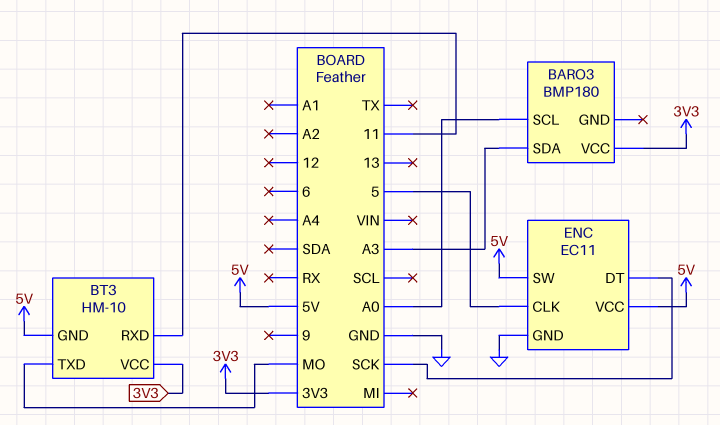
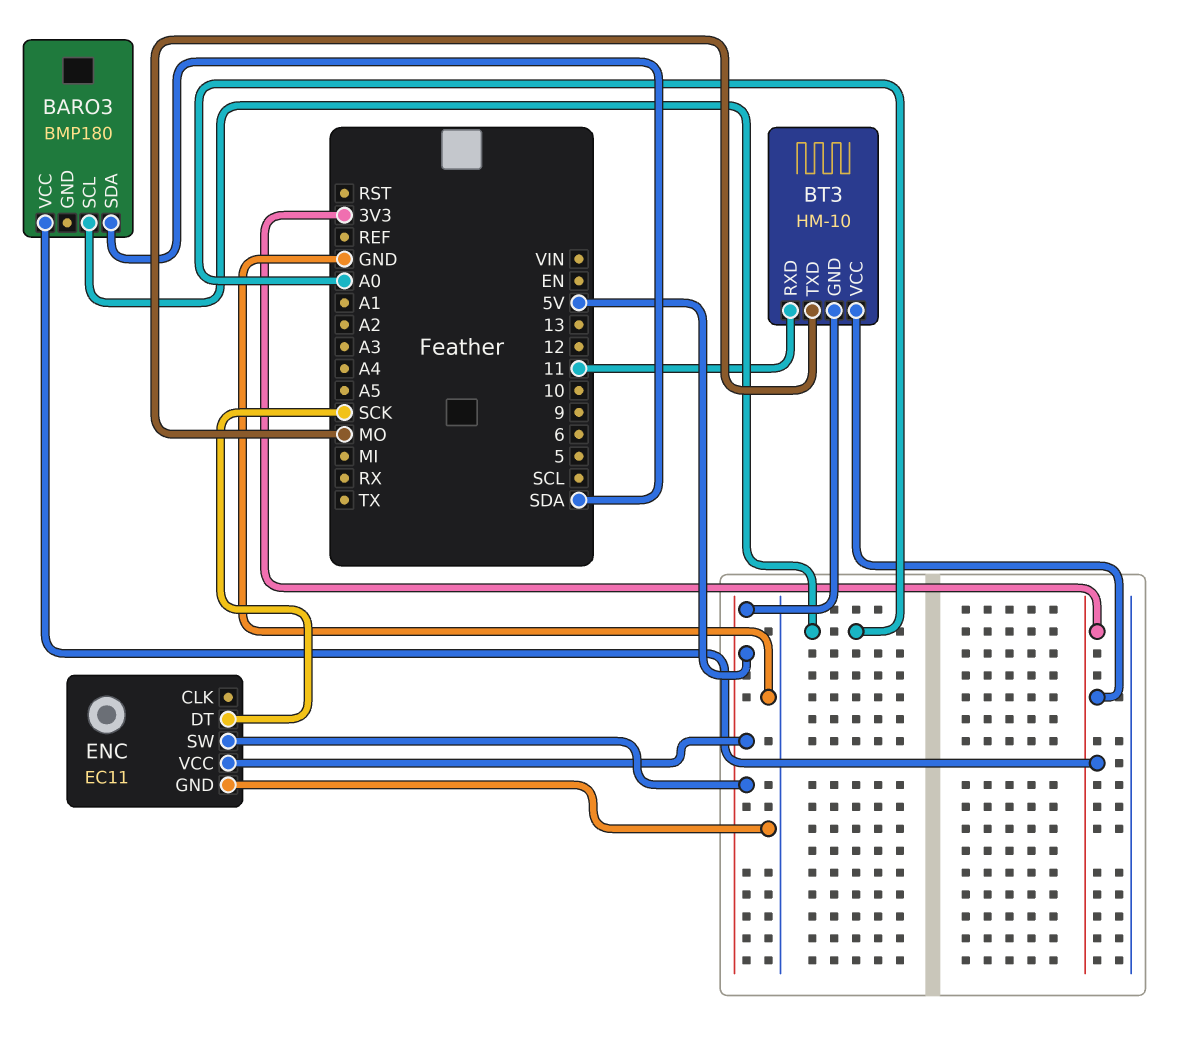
BARO3 pin SDA: A3 -> SDA
ENC pin CLK: 5 -> none

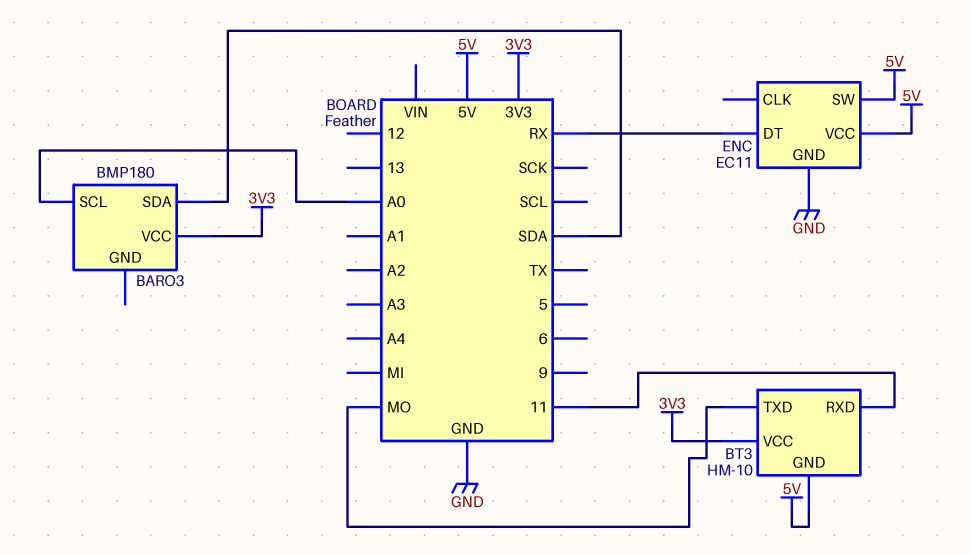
ENC pin DT: SCK -> RX

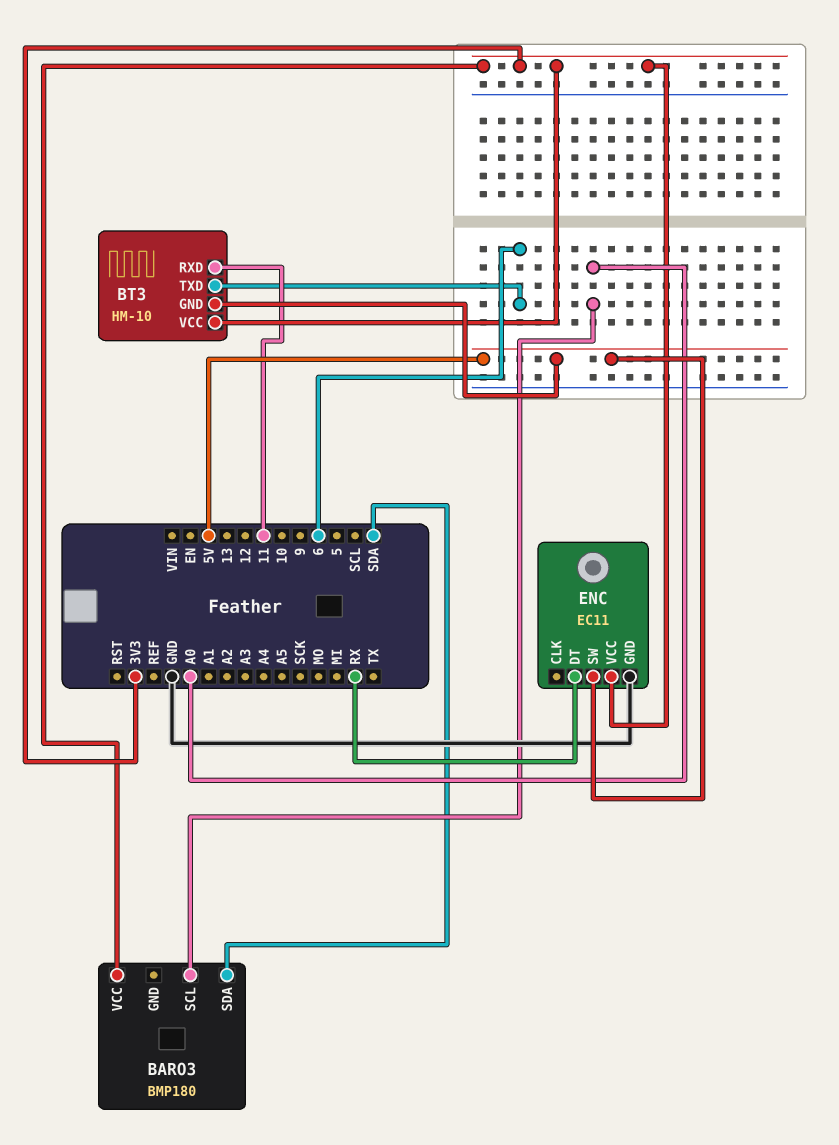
BT3 pin TXD: MO -> 6
ENC pin VCC: 5V -> 3V3

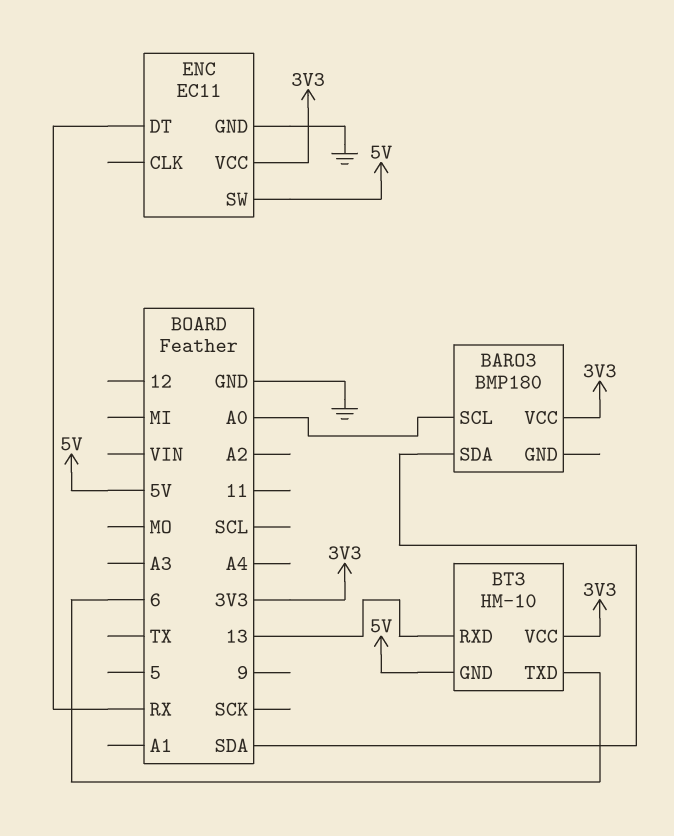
BT3 pin RXD: 11 -> 13

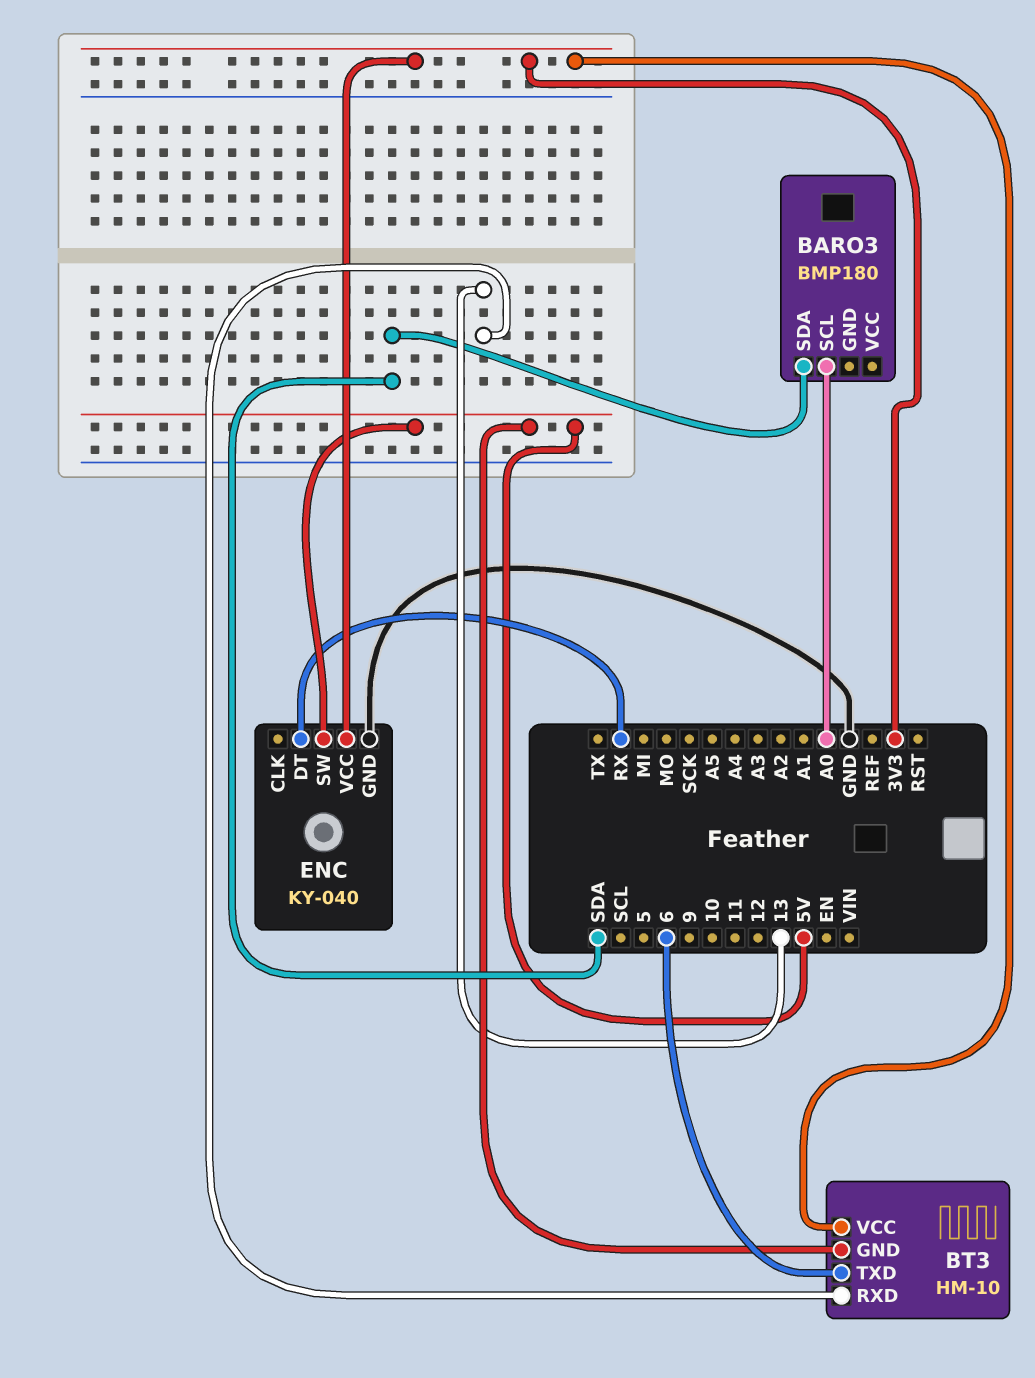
BARO3 pin VCC: 3V3 -> none
ENC: EC11 -> KY-040

